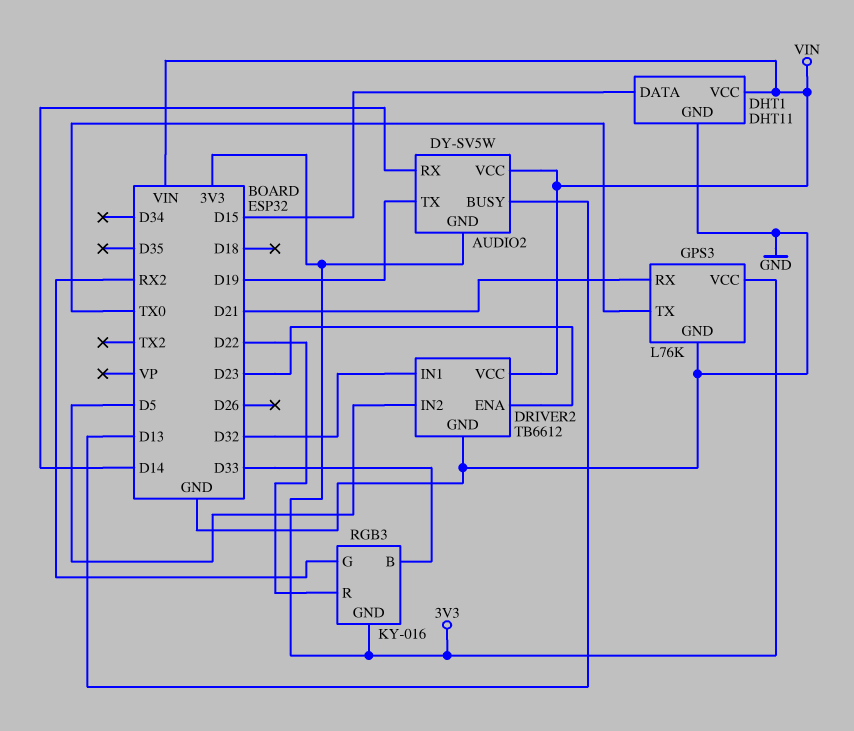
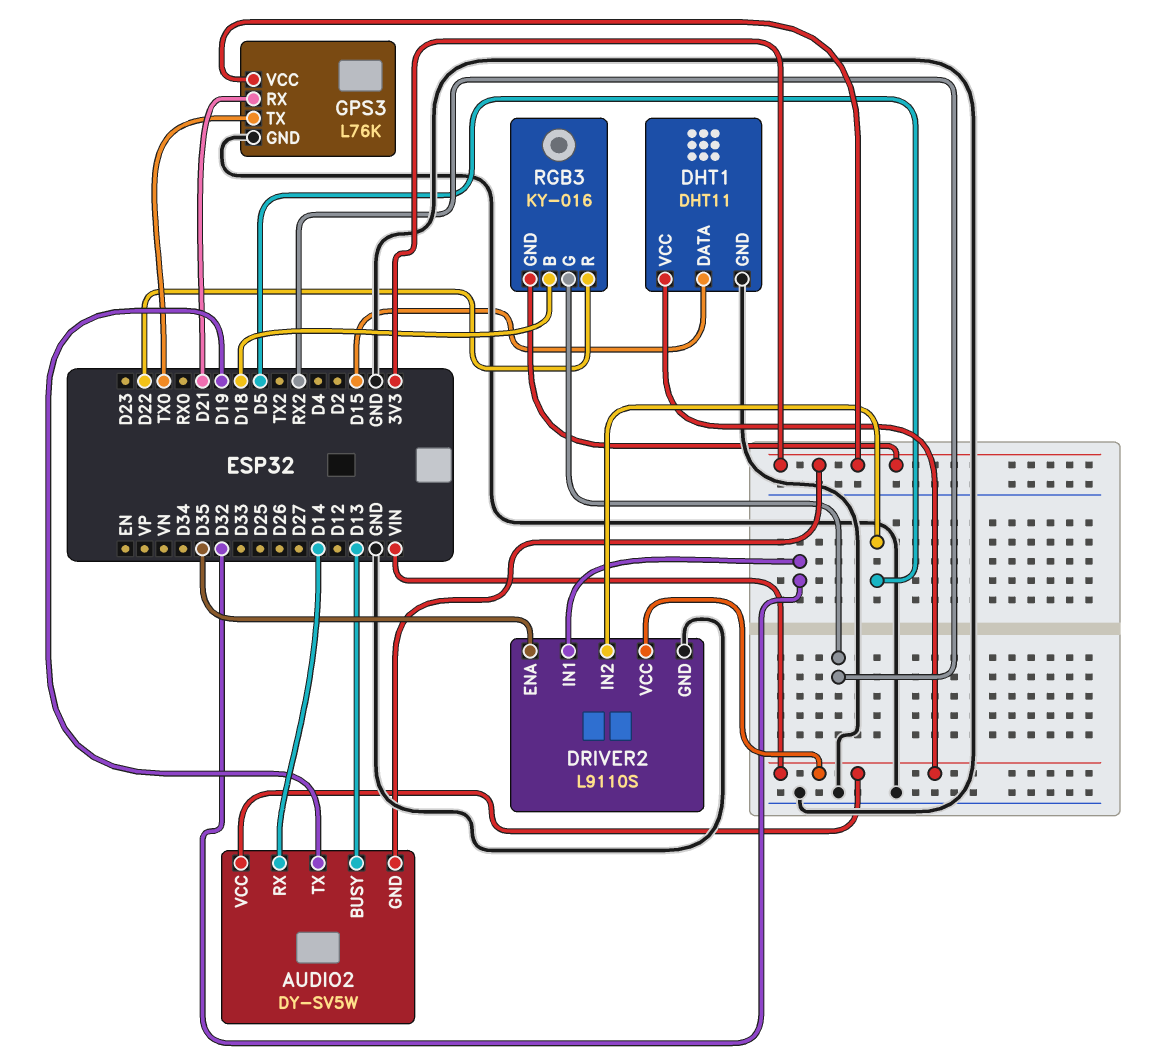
DRIVER2: TB6612 -> L9110S
DRIVER2 pin ENA: D23 -> D35
RGB3 pin B: D33 -> D18

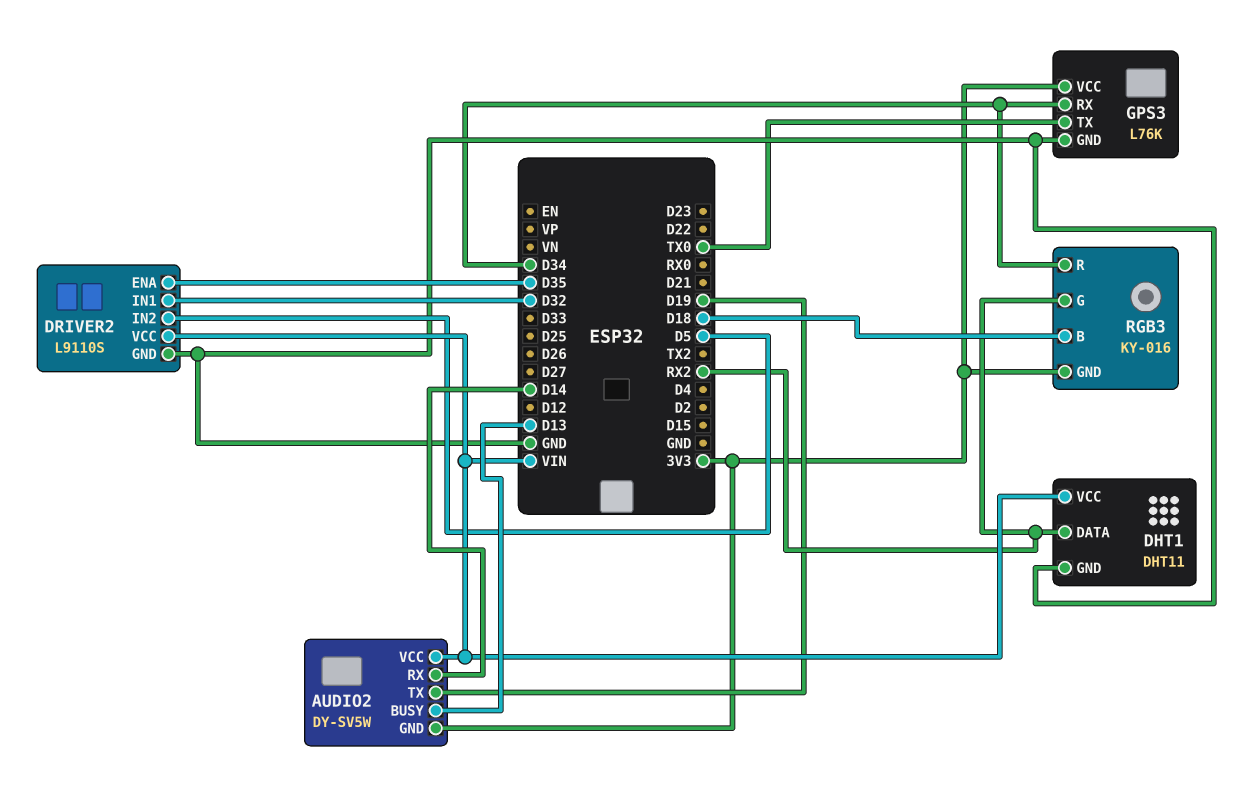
DHT1 pin DATA: D15 -> RX2
GPS3 pin RX: D21 -> D34
RGB3 pin R: D22 -> D34

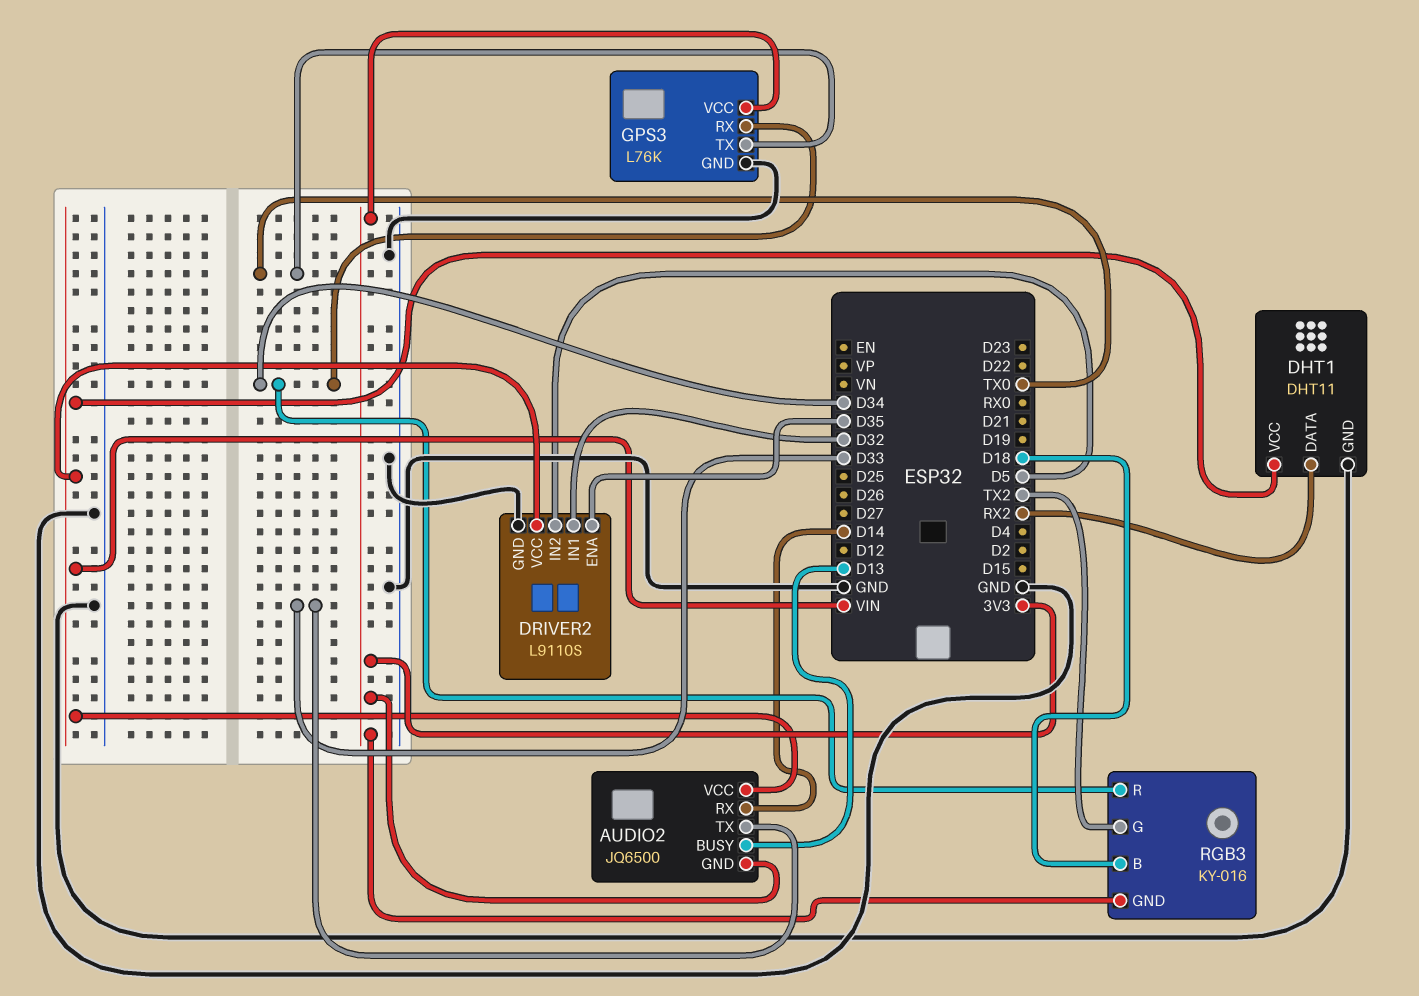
AUDIO2: DY-SV5W -> JQ6500
AUDIO2 pin TX: D19 -> D33
RGB3 pin G: RX2 -> TX2

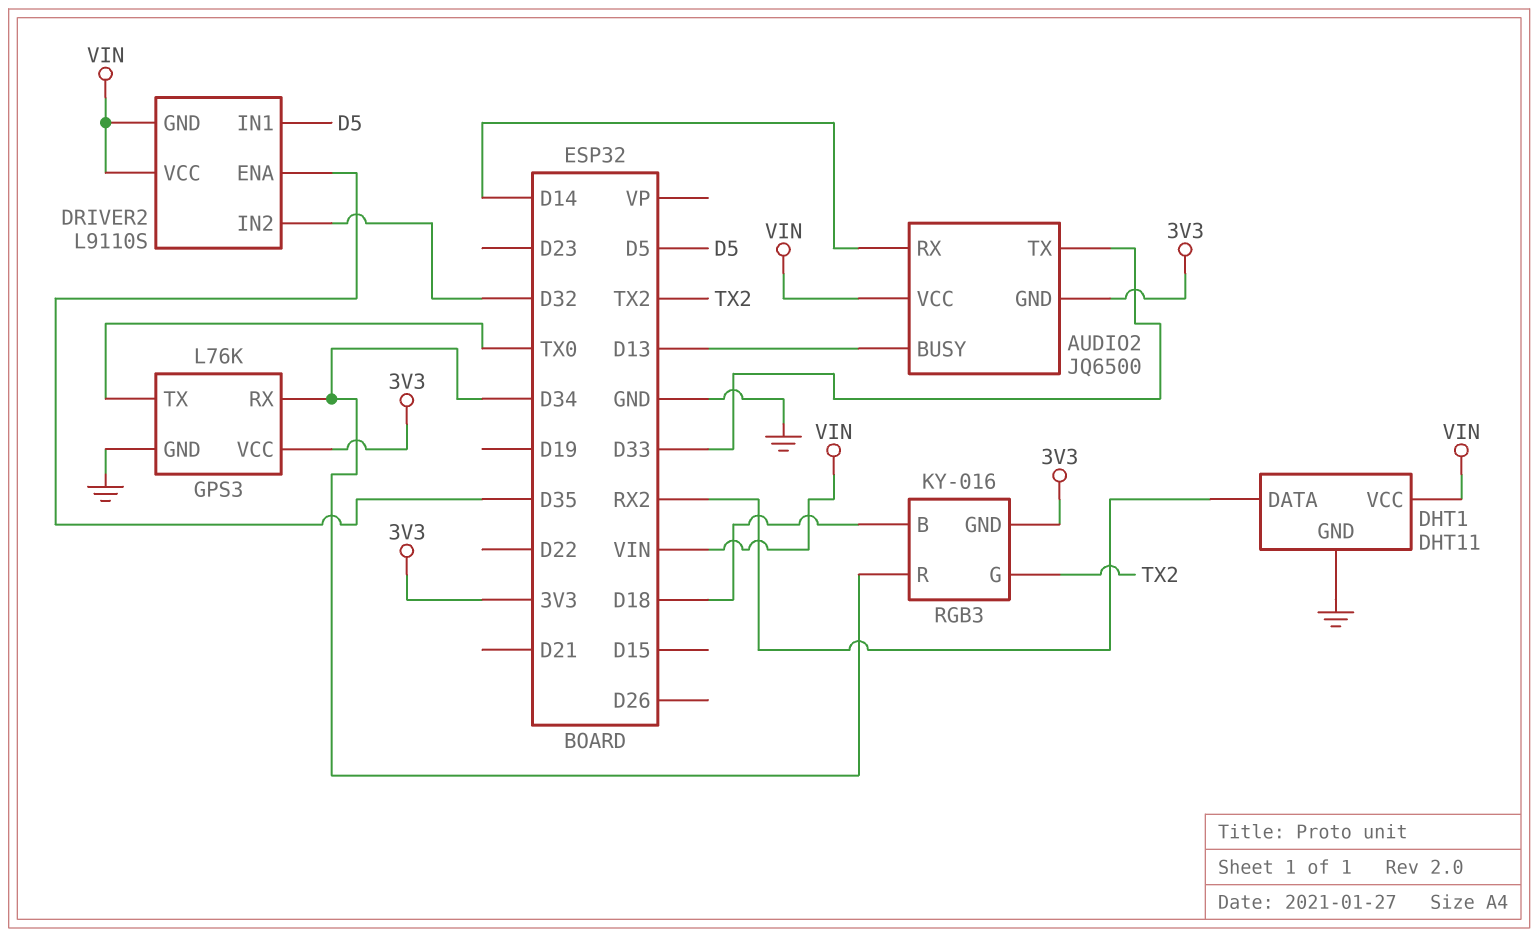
DRIVER2 pin GND: GND -> VIN
DRIVER2 pin IN1: D32 -> D5
DRIVER2 pin IN2: D5 -> D32

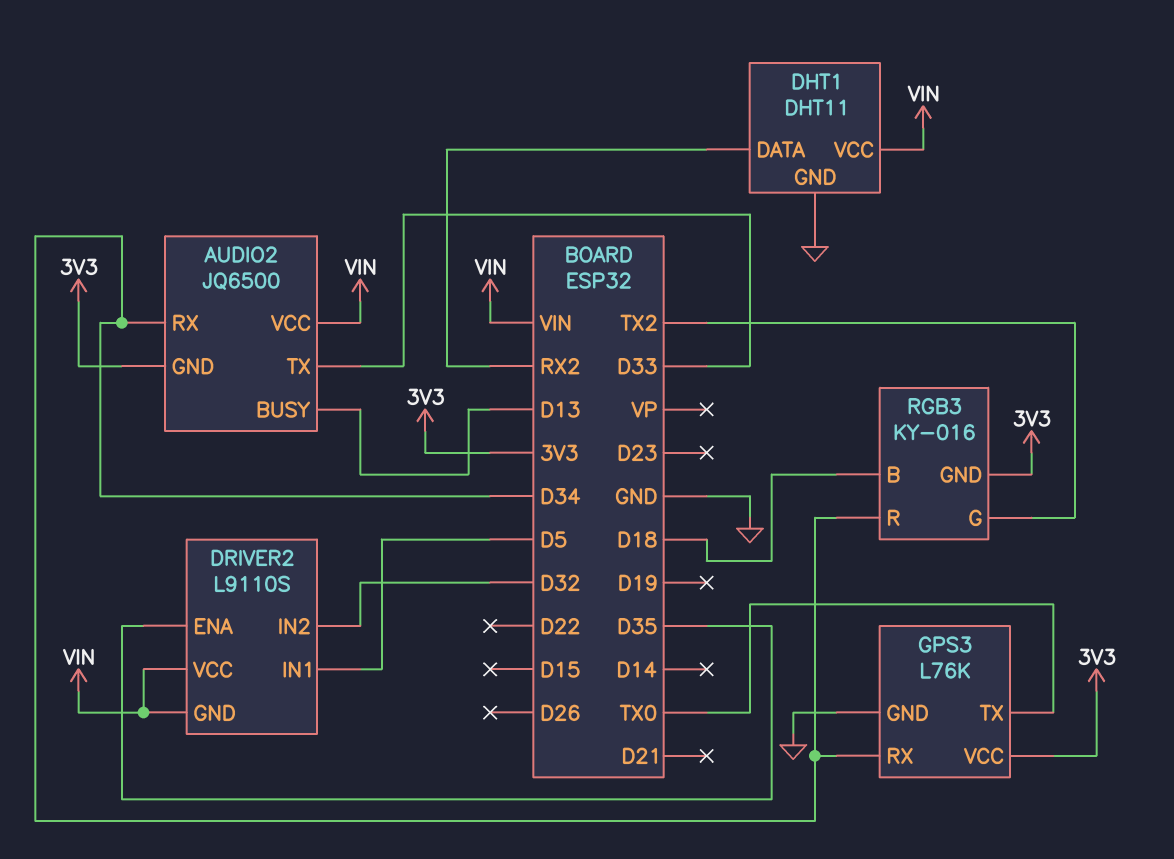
AUDIO2 pin RX: D14 -> D34

